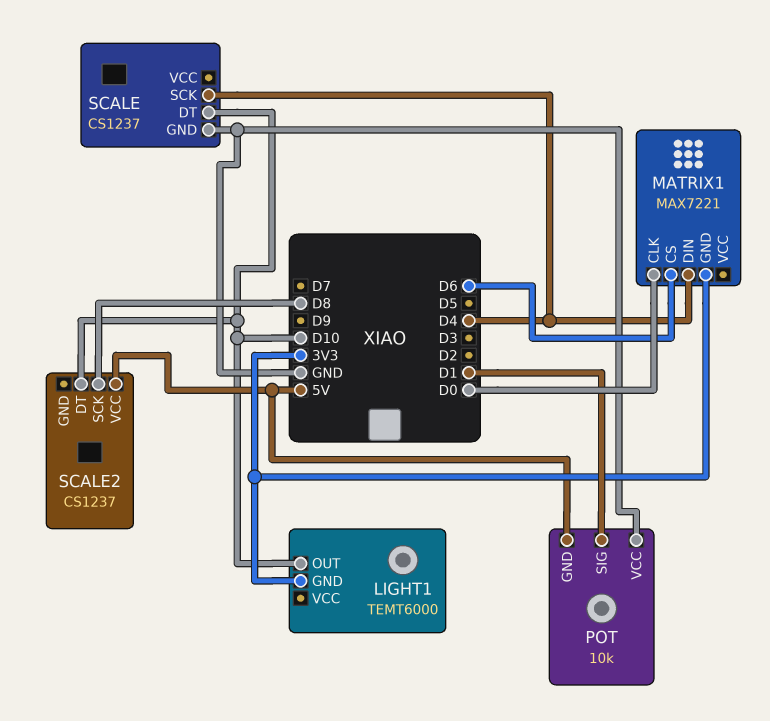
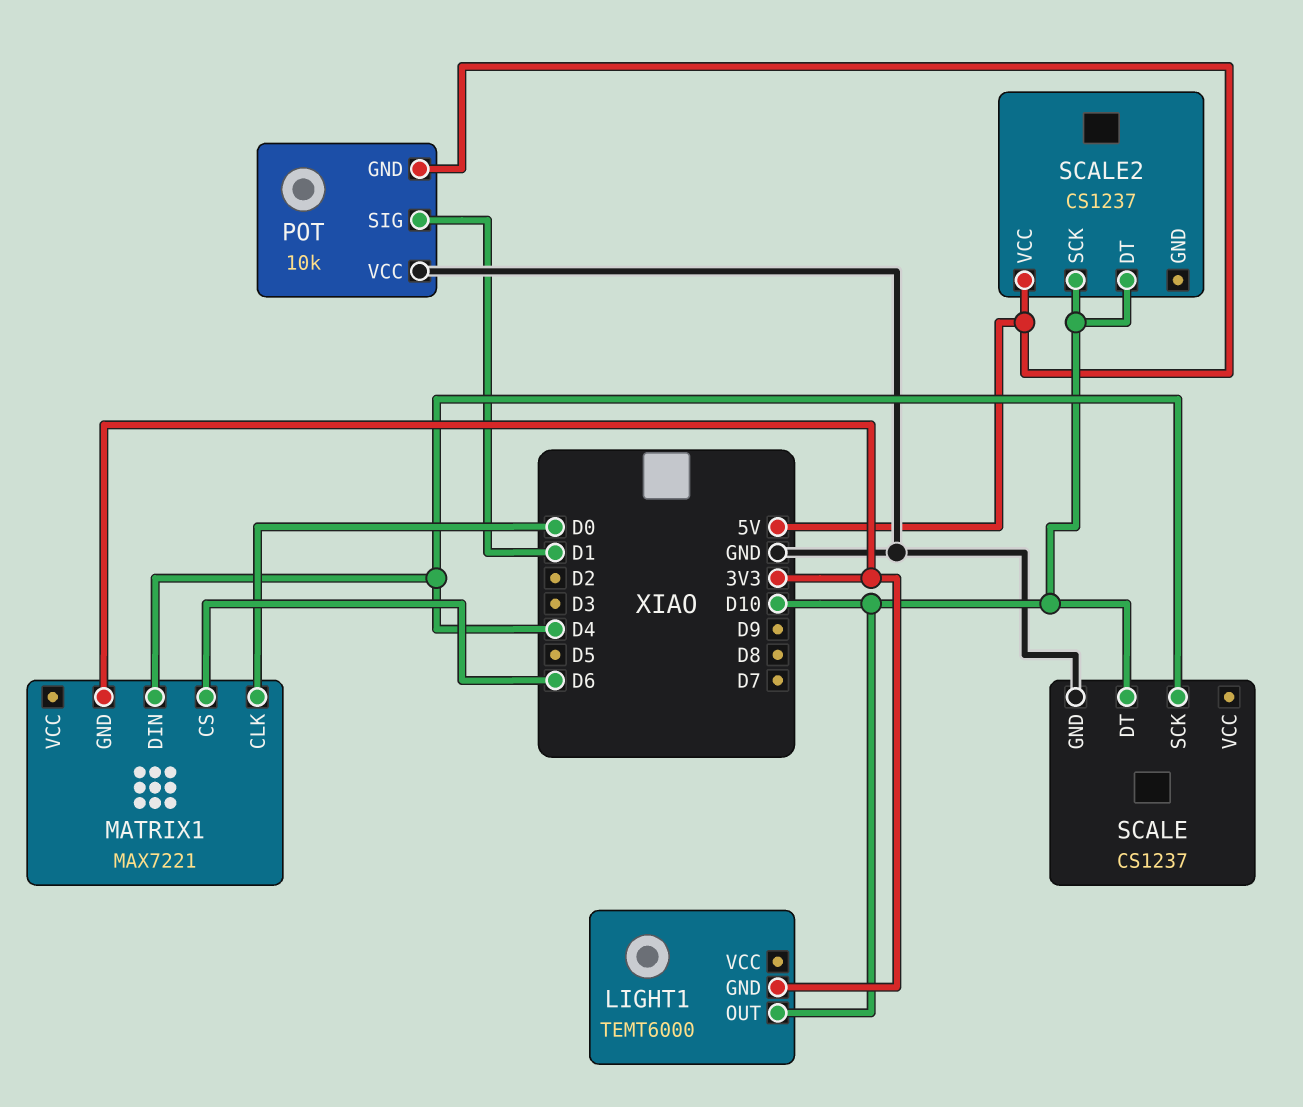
SCALE2 pin SCK: D8 -> D10

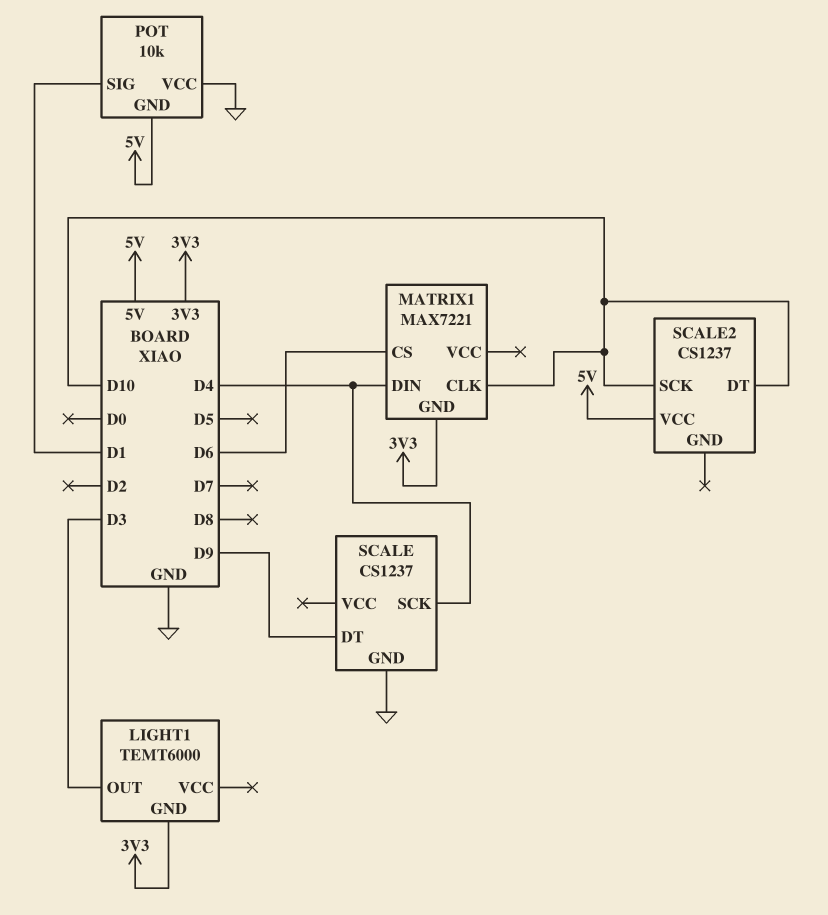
LIGHT1 pin OUT: D10 -> D3
MATRIX1 pin CLK: D0 -> D10
SCALE pin DT: D10 -> D9

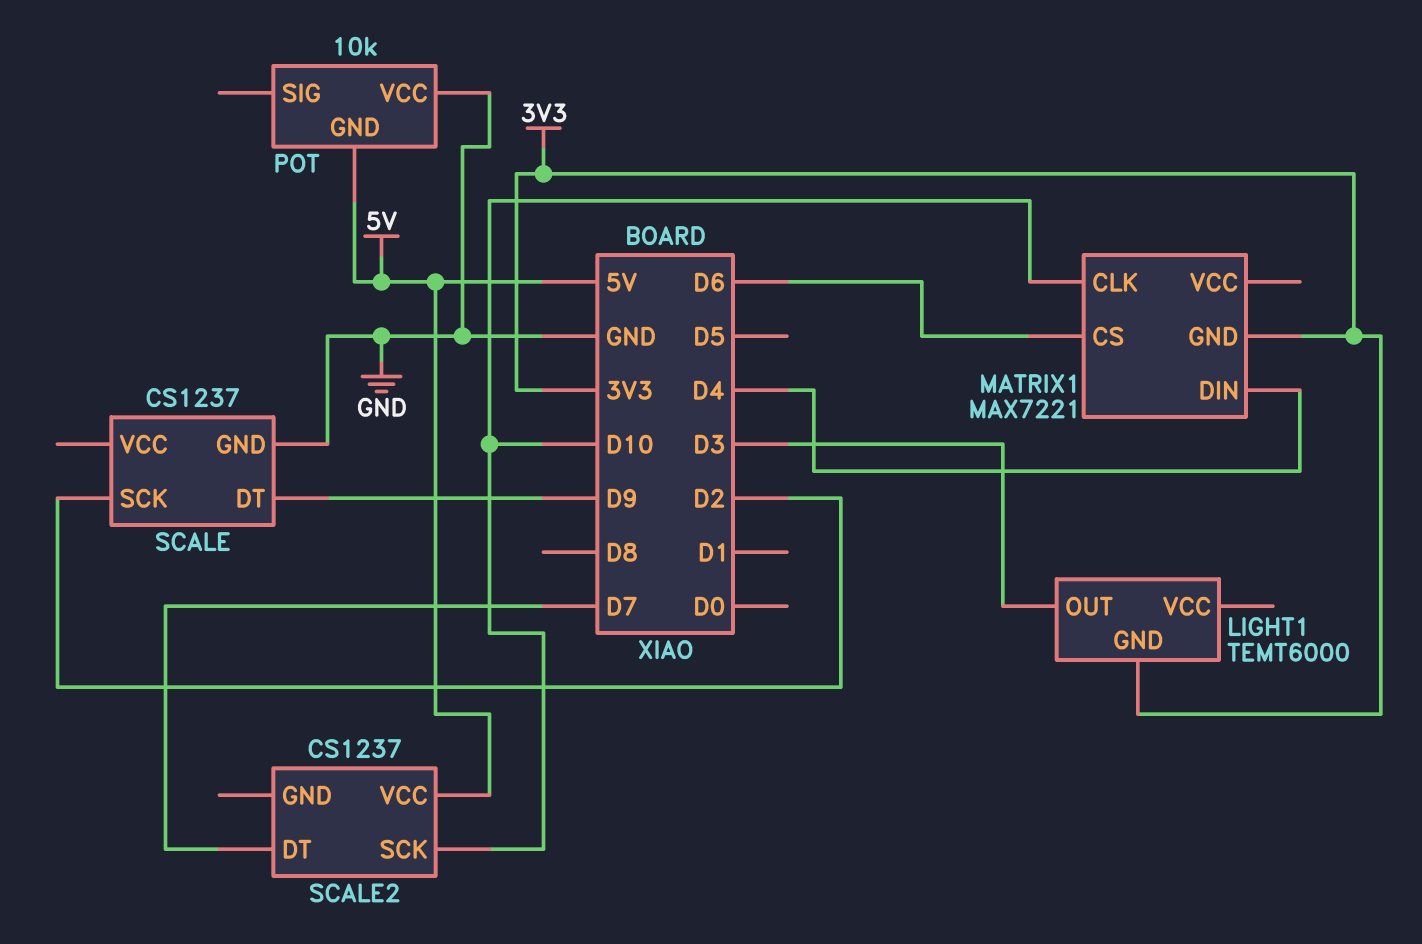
POT pin SIG: D1 -> none
SCALE pin SCK: D4 -> D2
SCALE2 pin DT: D10 -> D7

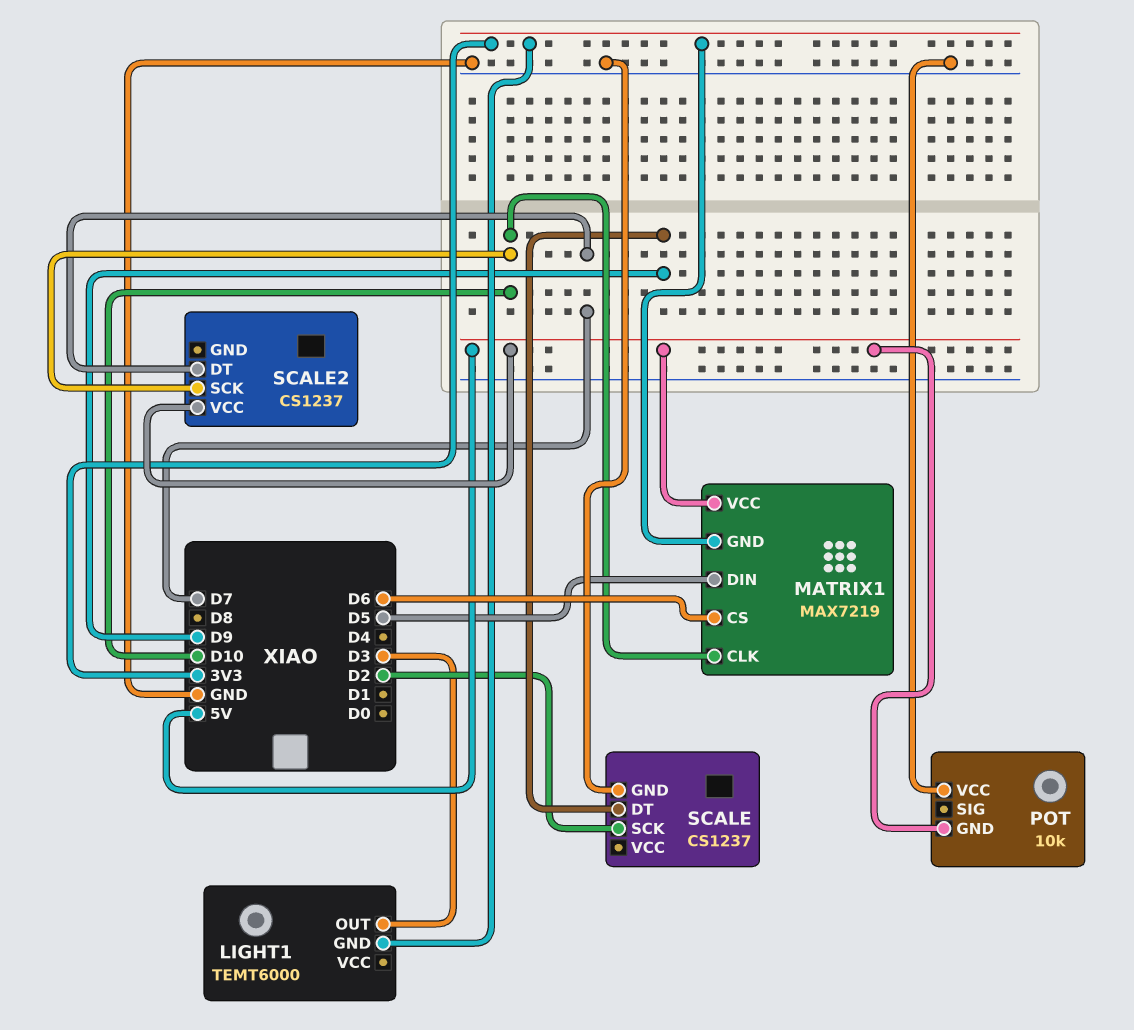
MATRIX1: MAX7221 -> MAX7219
MATRIX1 pin DIN: D4 -> D5
MATRIX1 pin VCC: none -> 5V

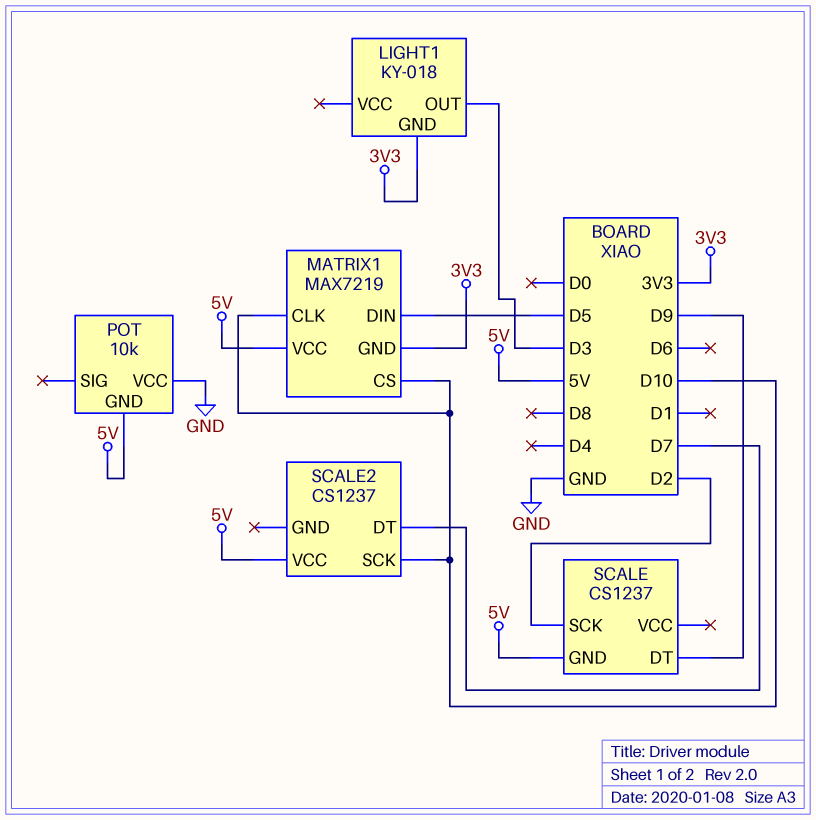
LIGHT1: TEMT6000 -> KY-018
MATRIX1 pin CS: D6 -> D10
SCALE pin GND: GND -> 5V

